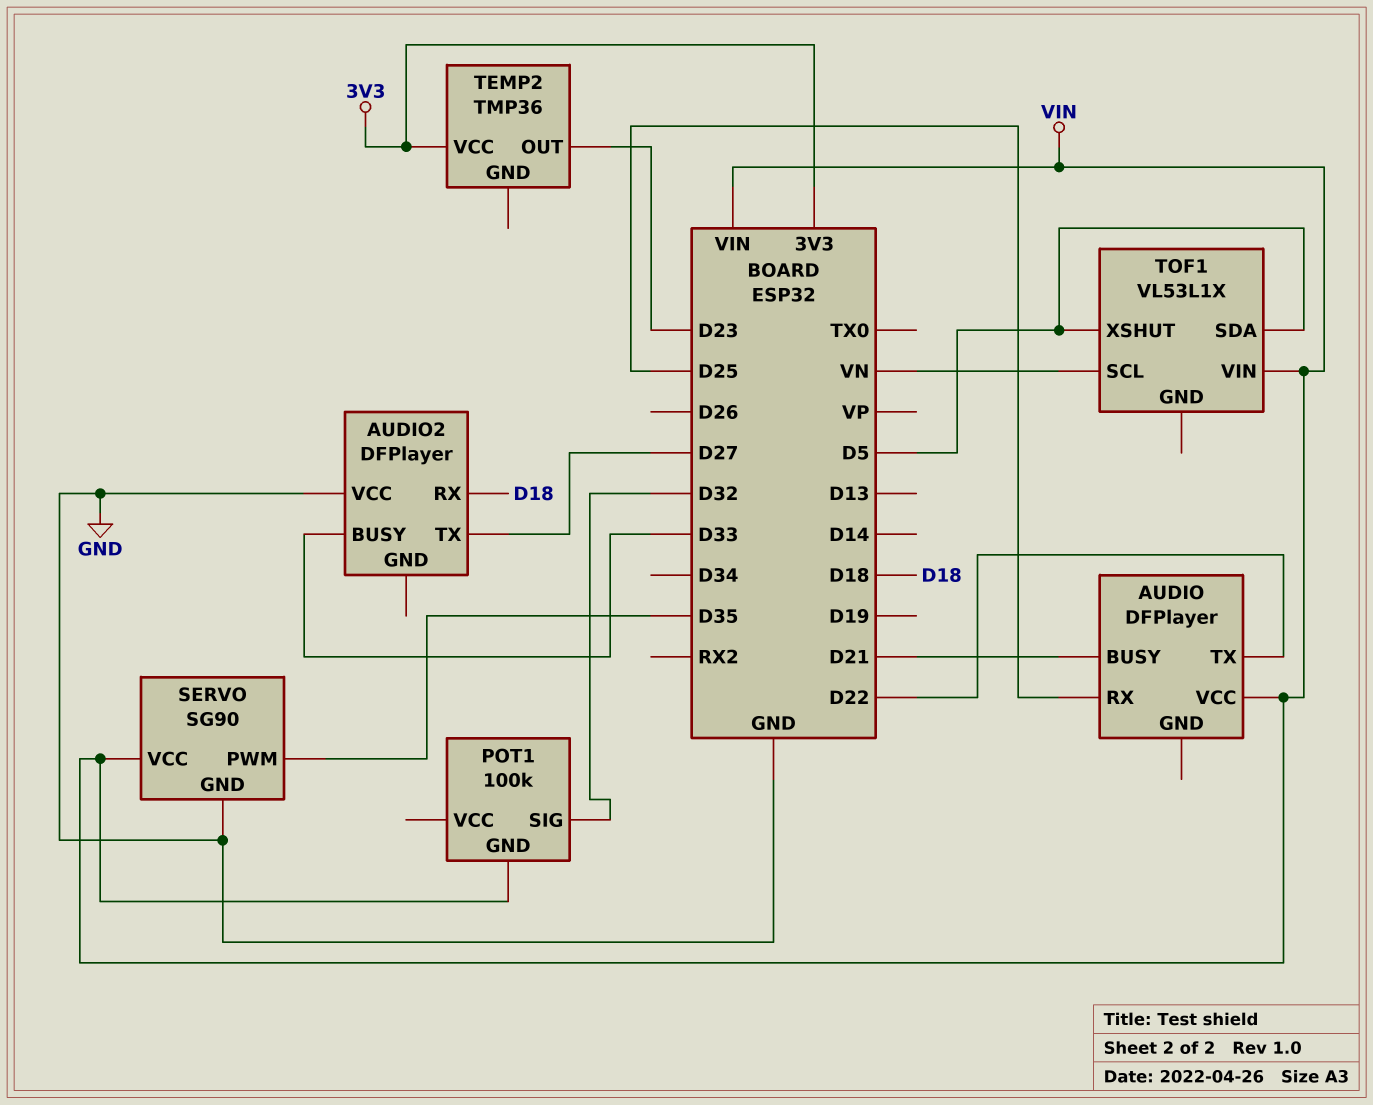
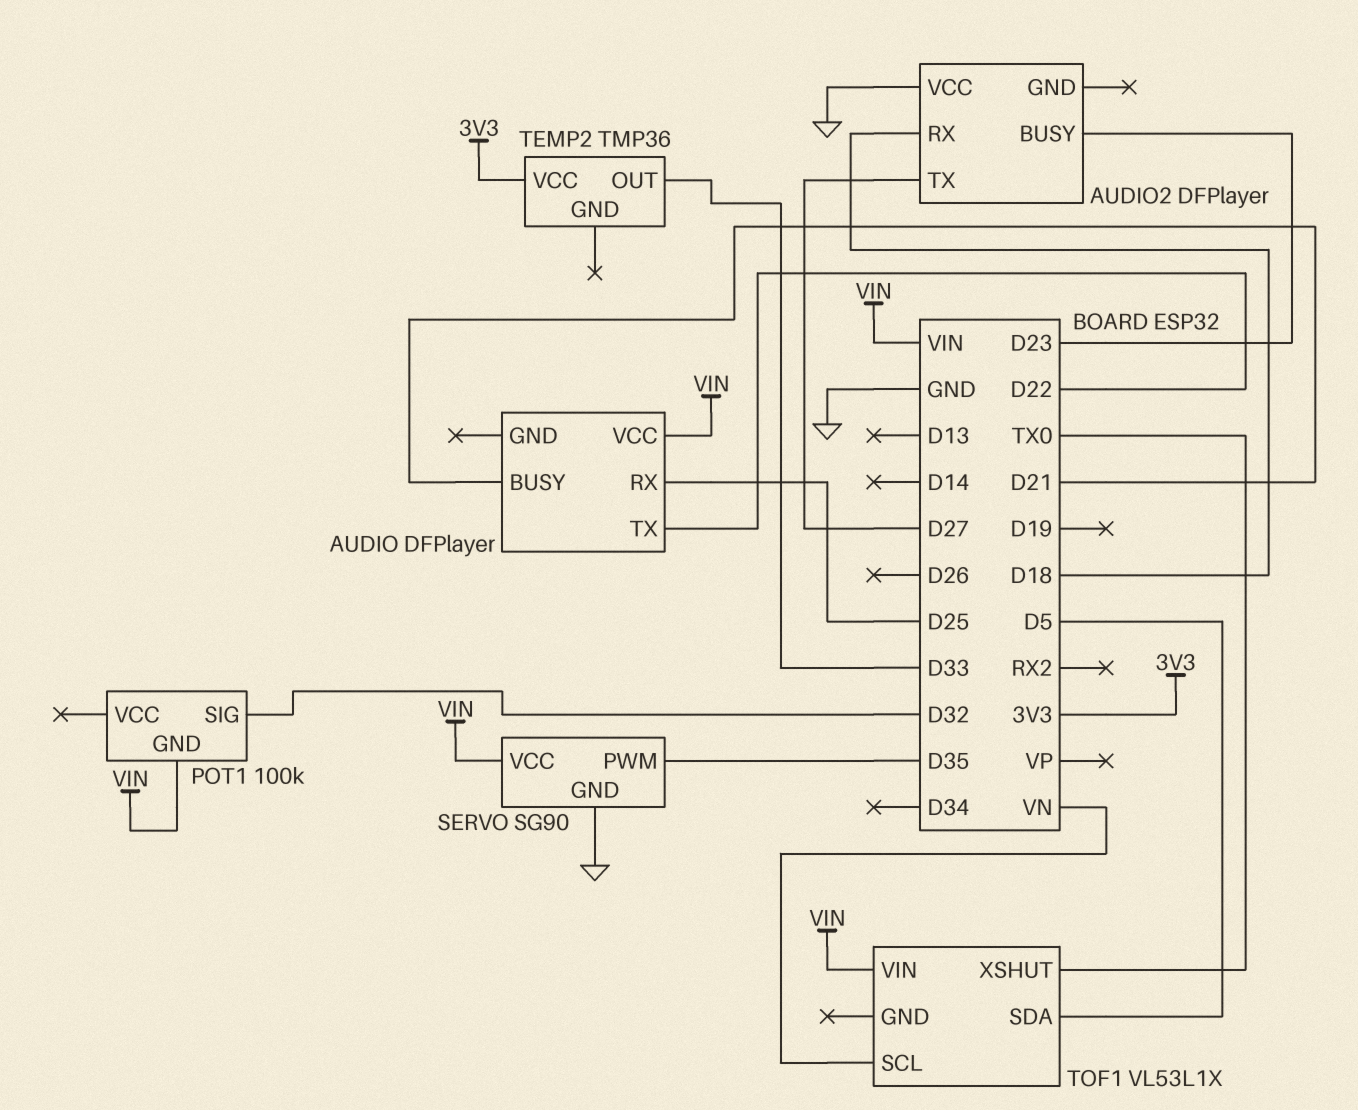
AUDIO2 pin BUSY: D33 -> D23
TEMP2 pin OUT: D23 -> D33
TOF1 pin XSHUT: D5 -> TX0

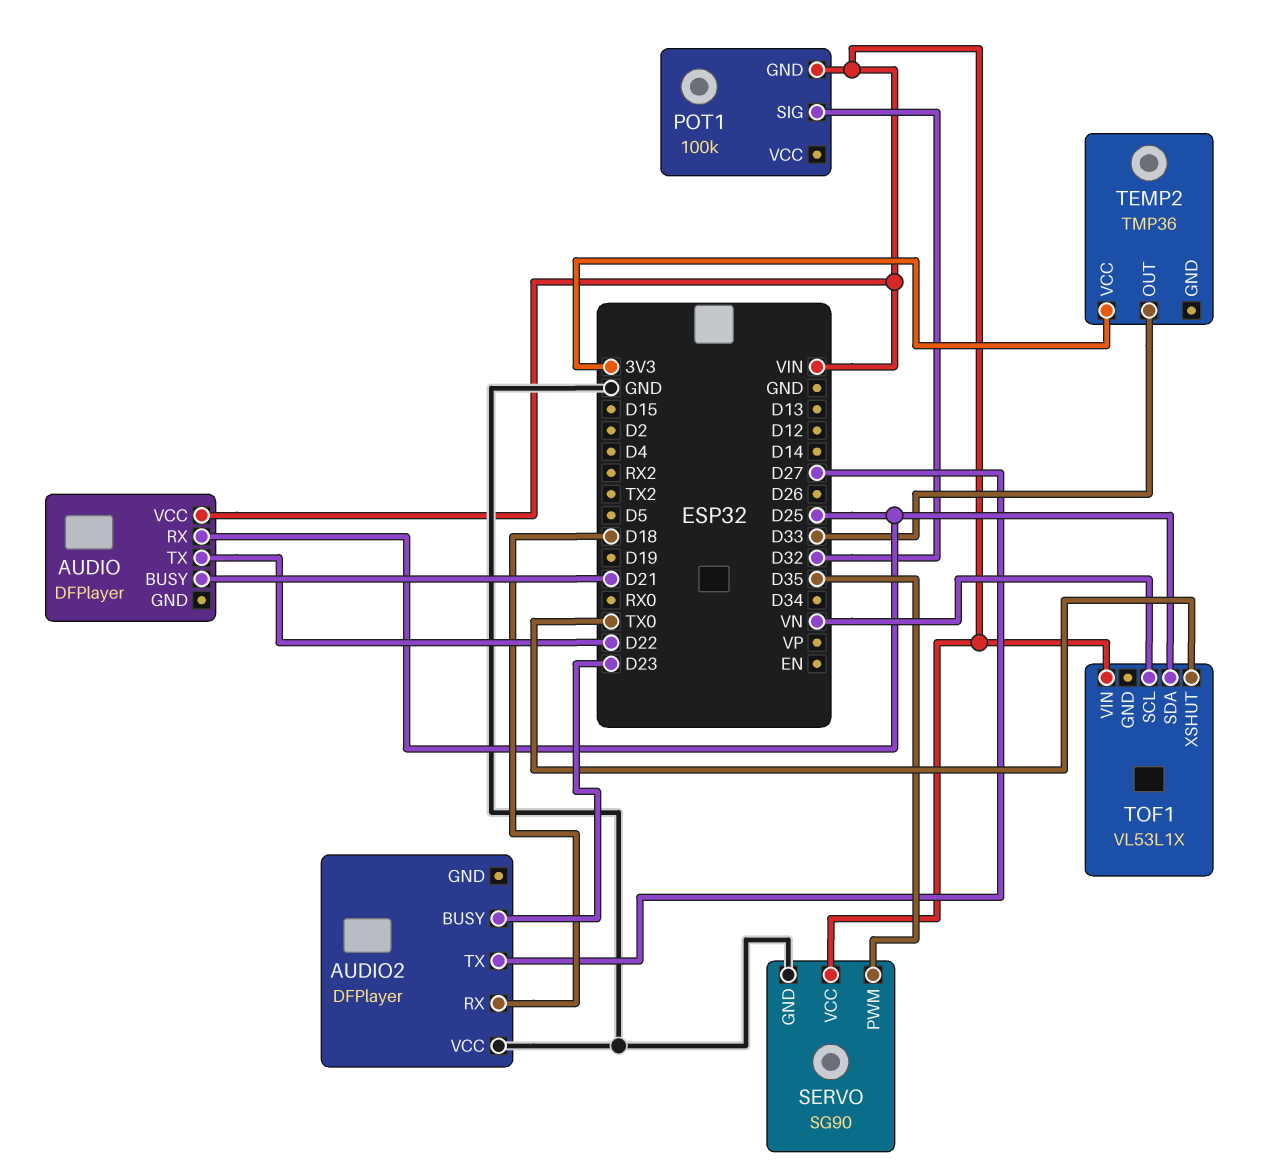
TOF1 pin SDA: D5 -> D25

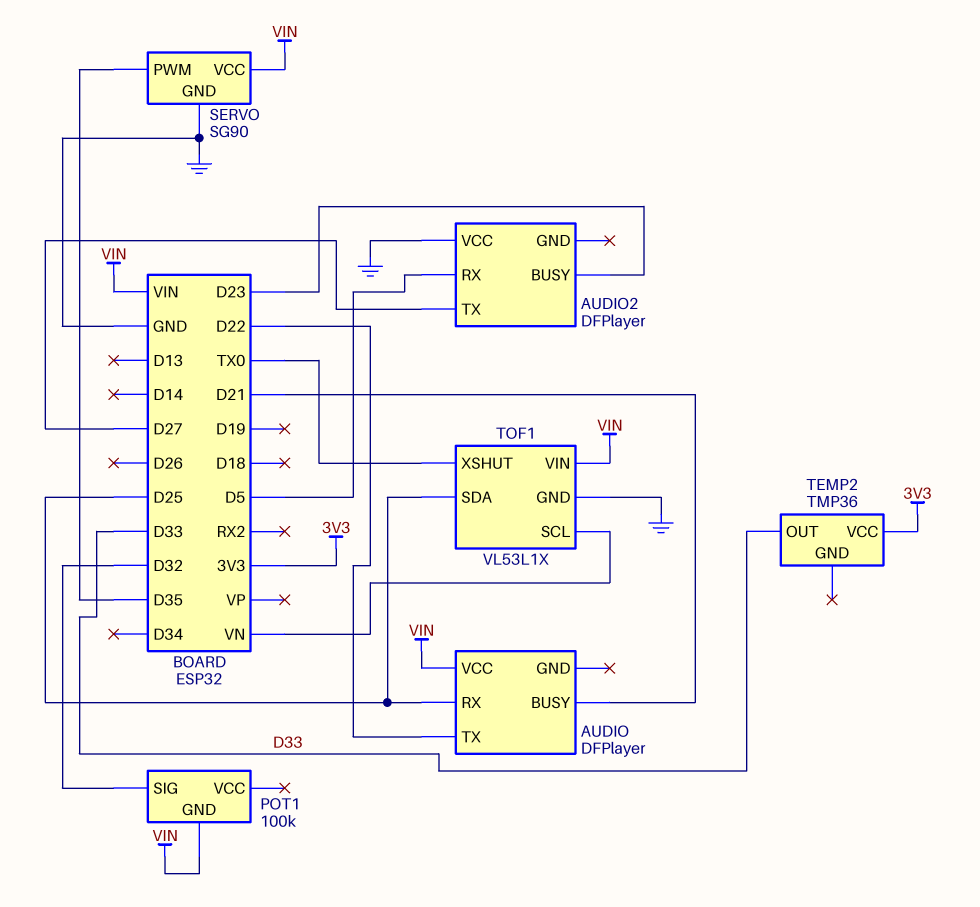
AUDIO2 pin RX: D18 -> D5
TOF1 pin GND: none -> GND

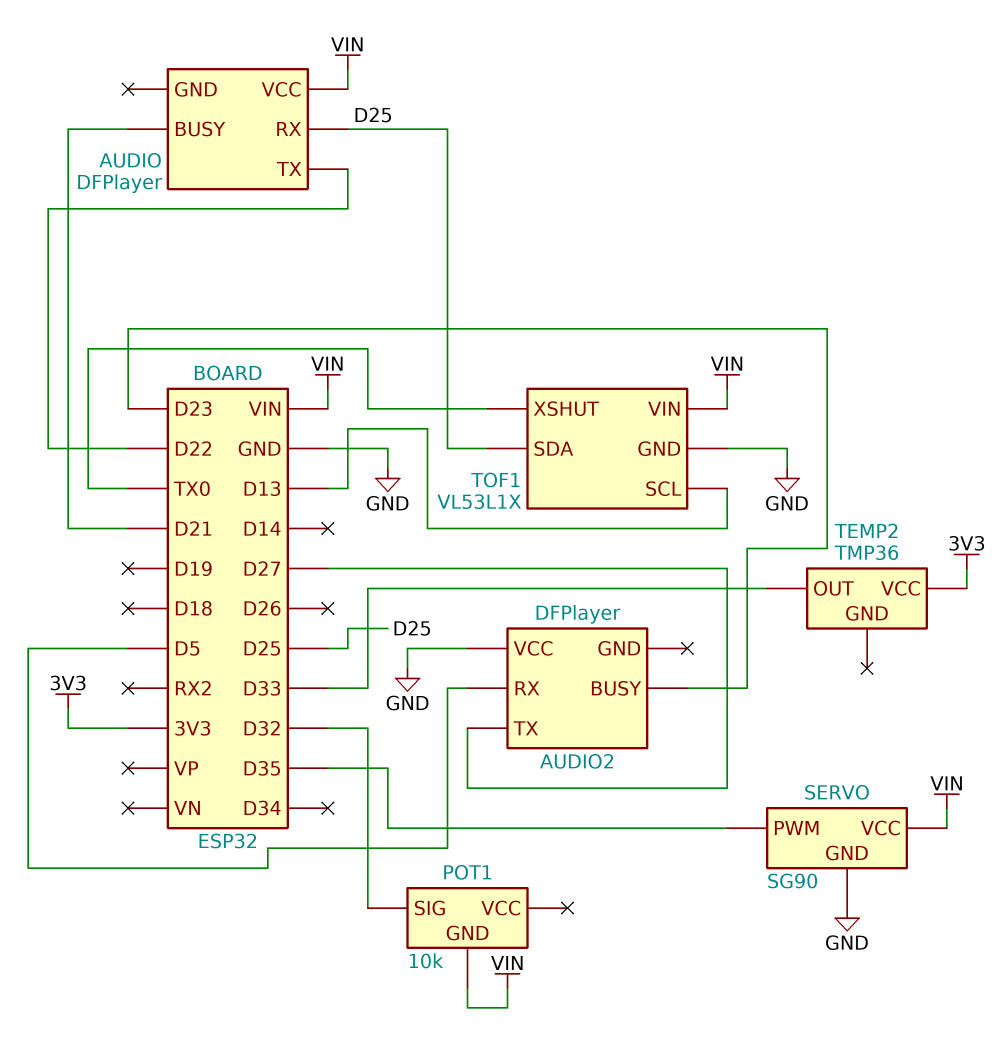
POT1: 100k -> 10k
TOF1 pin SCL: VN -> D13

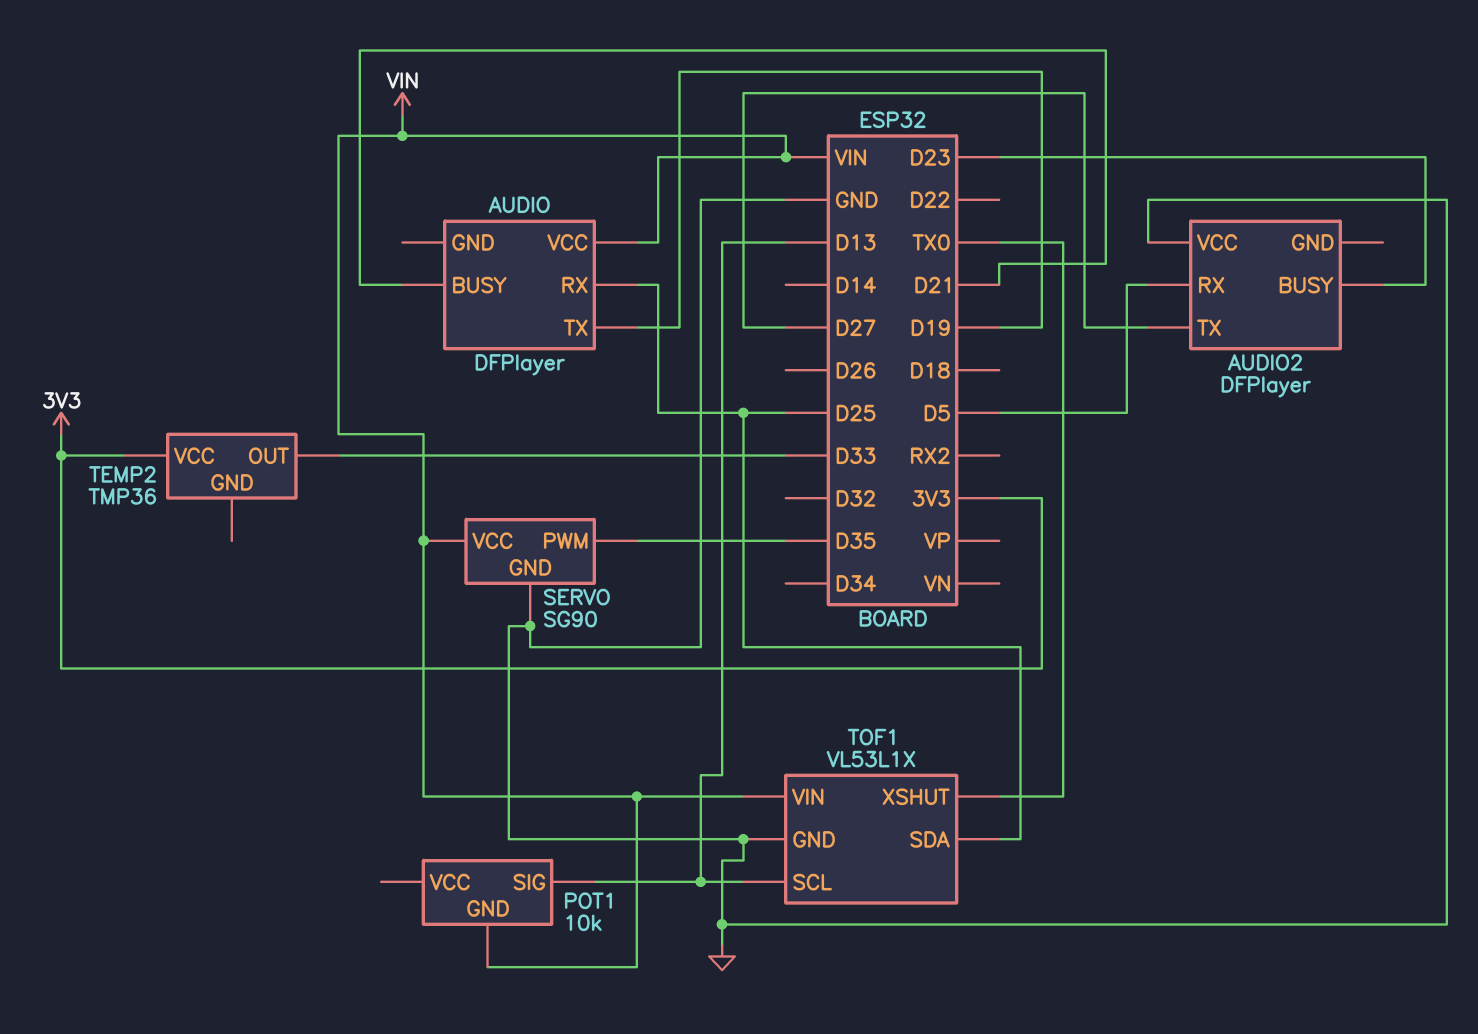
AUDIO pin TX: D22 -> D19
POT1 pin SIG: D32 -> D13

